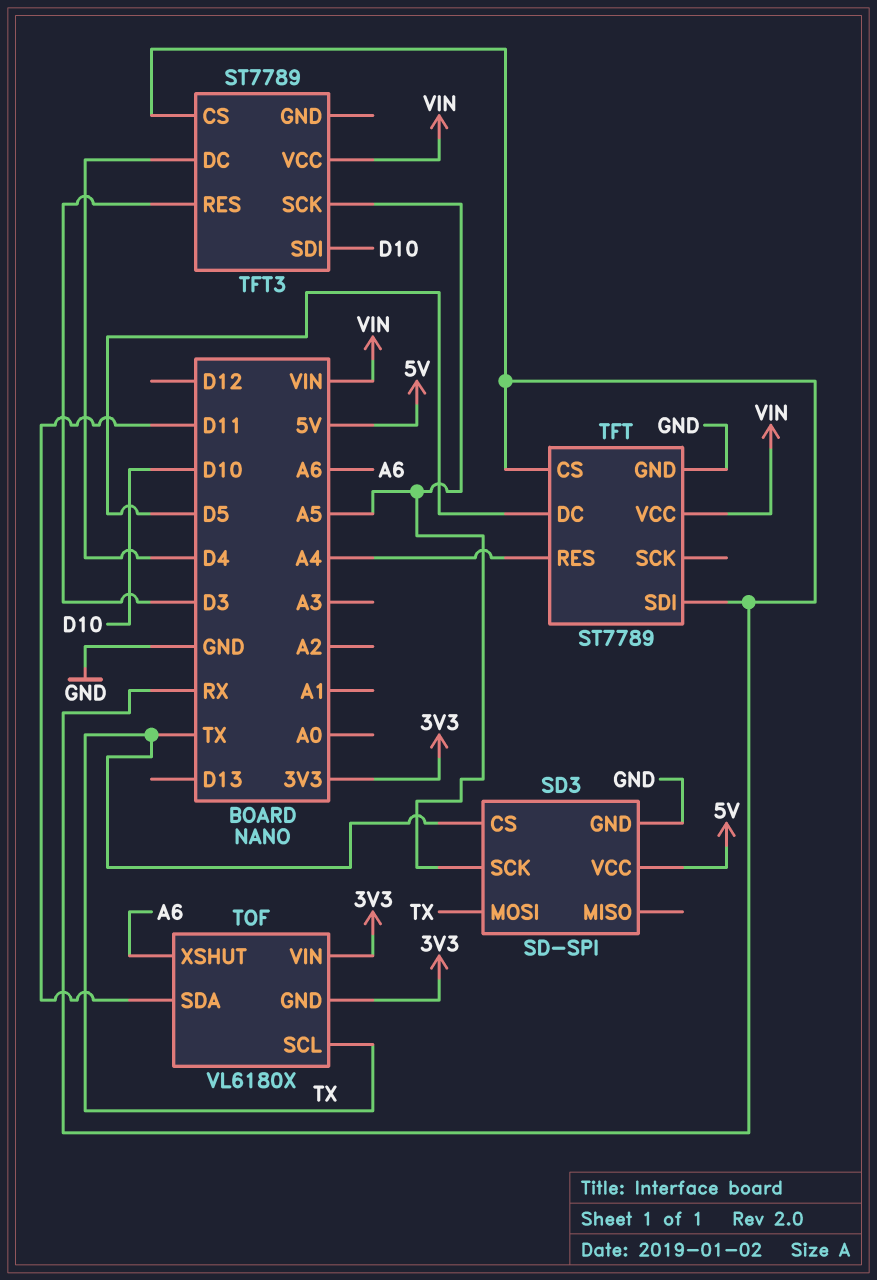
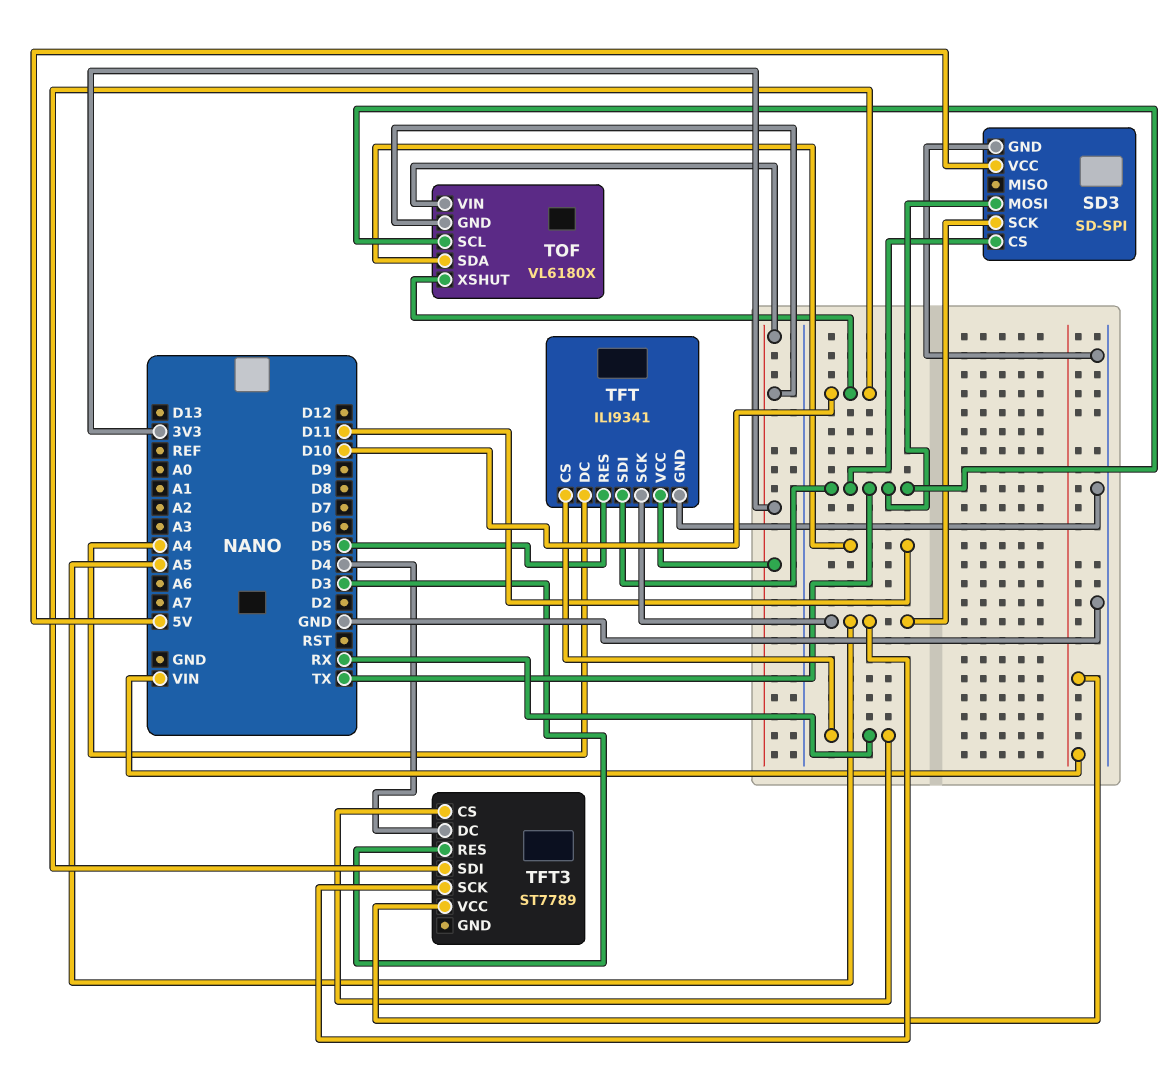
TFT: ST7789 -> ILI9341
TFT pin DC: D5 -> A4
TFT pin RES: A4 -> D5
TFT pin SCK: none -> A5
TFT pin SDI: RX -> TX
TFT pin VCC: VIN -> 3V3
TOF pin XSHUT: A6 -> D10

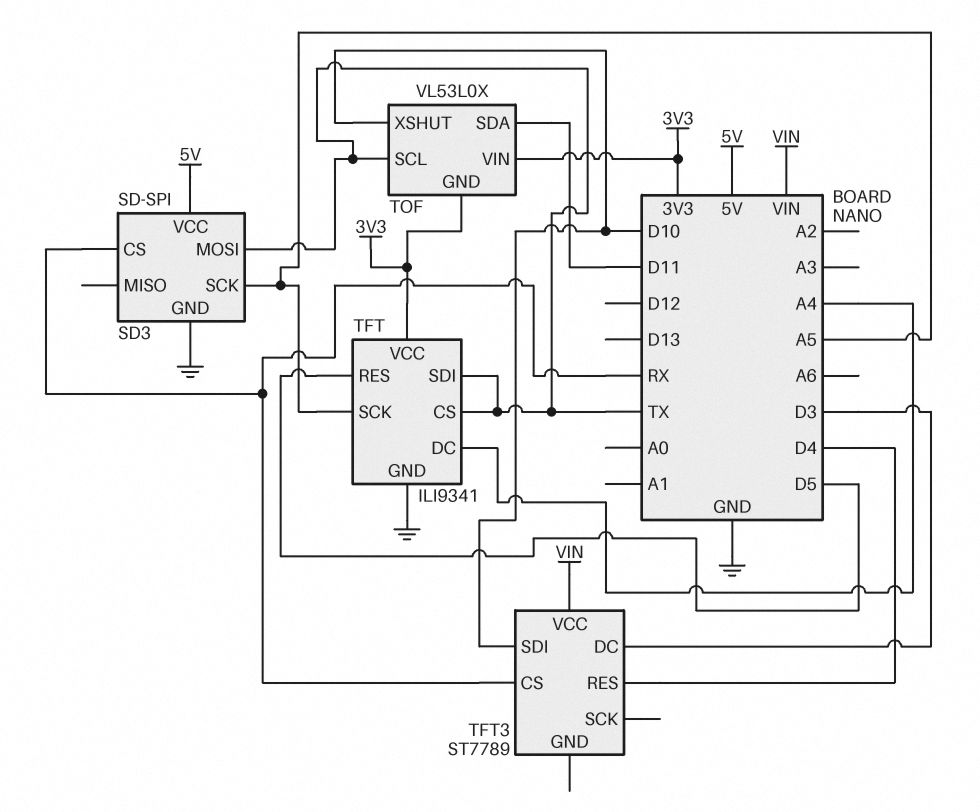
SD3 pin CS: TX -> RX
TFT pin CS: RX -> TX
TFT3 pin DC: D4 -> D3
TFT3 pin RES: D3 -> D4
TFT3 pin SCK: A5 -> none
TOF: VL6180X -> VL53L0X

